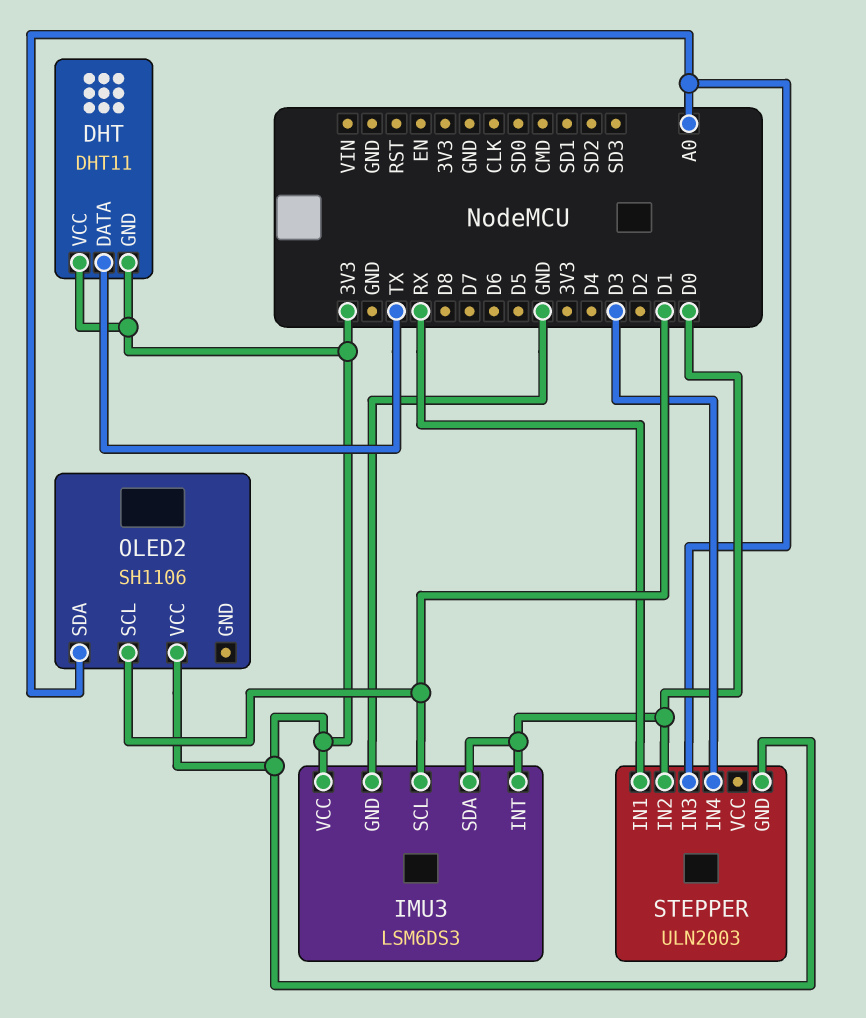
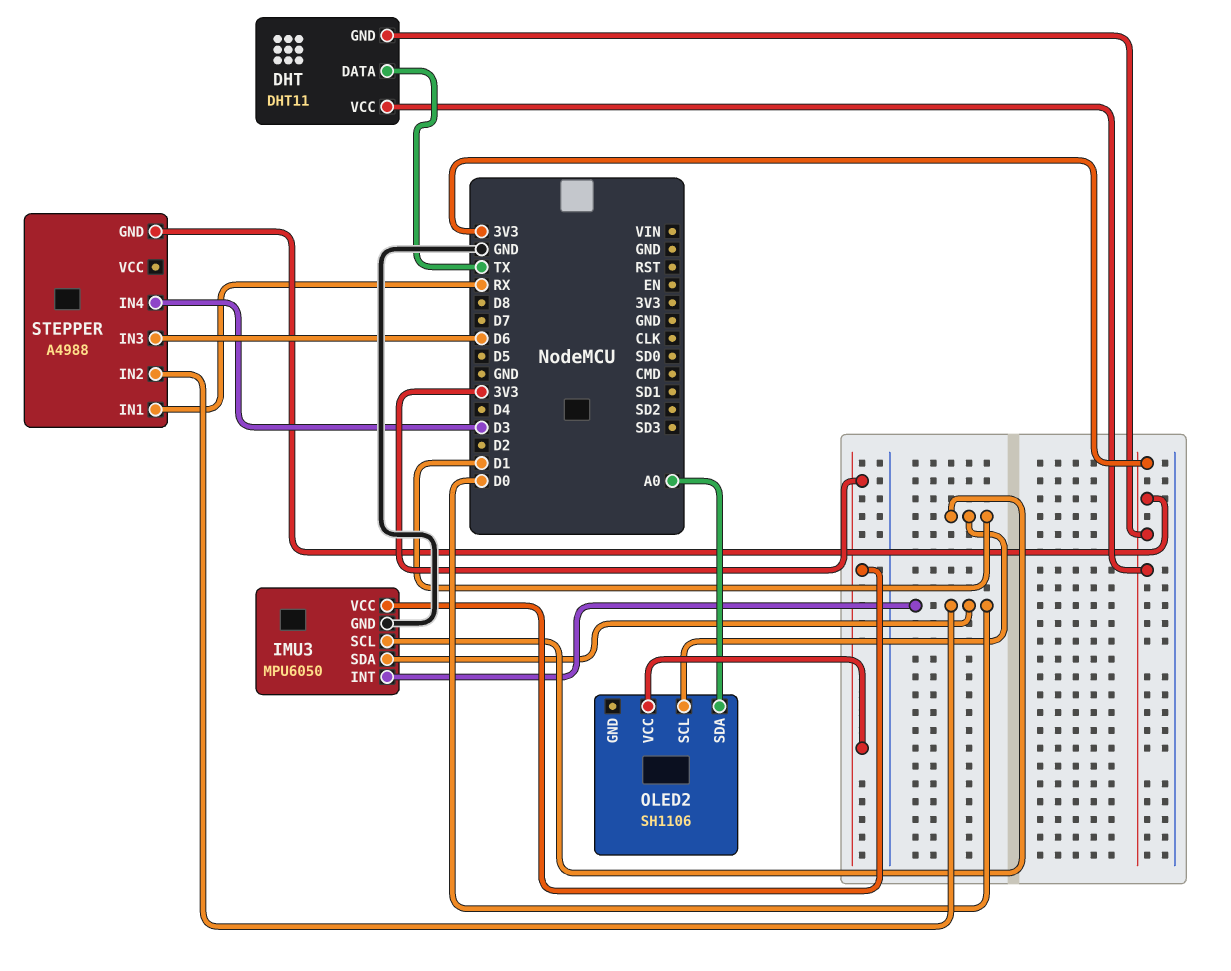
IMU3: LSM6DS3 -> MPU6050
STEPPER: ULN2003 -> A4988
STEPPER pin IN3: A0 -> D6

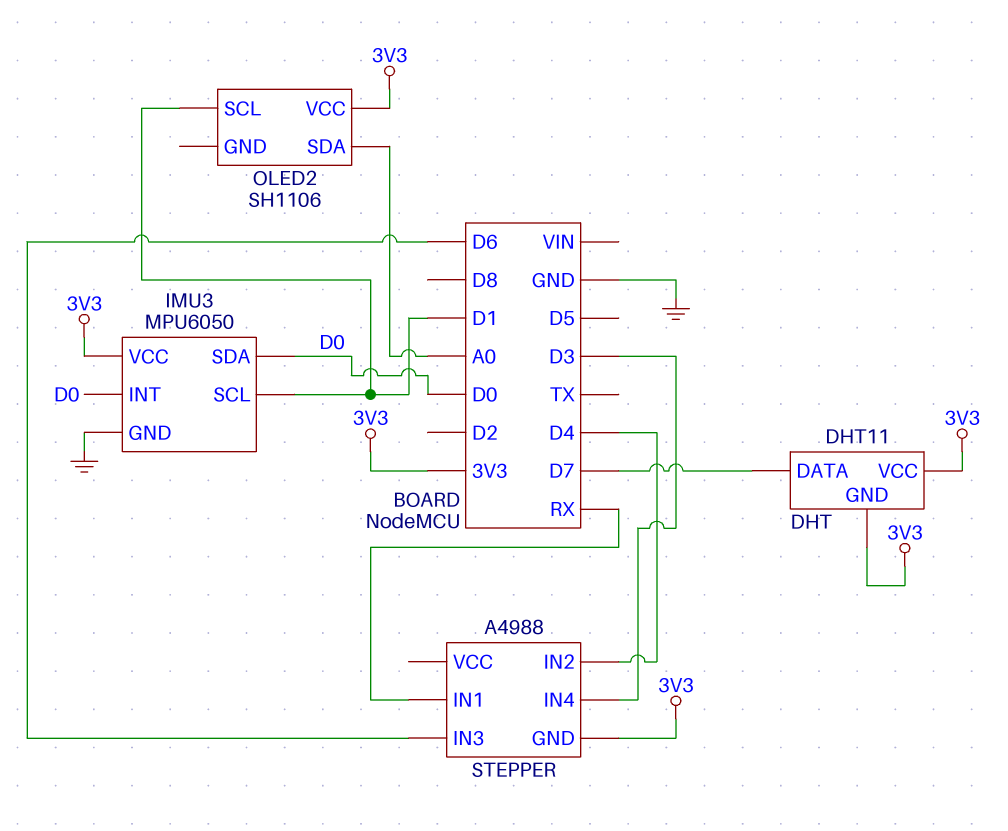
DHT pin DATA: TX -> D7
STEPPER pin IN2: D0 -> D4

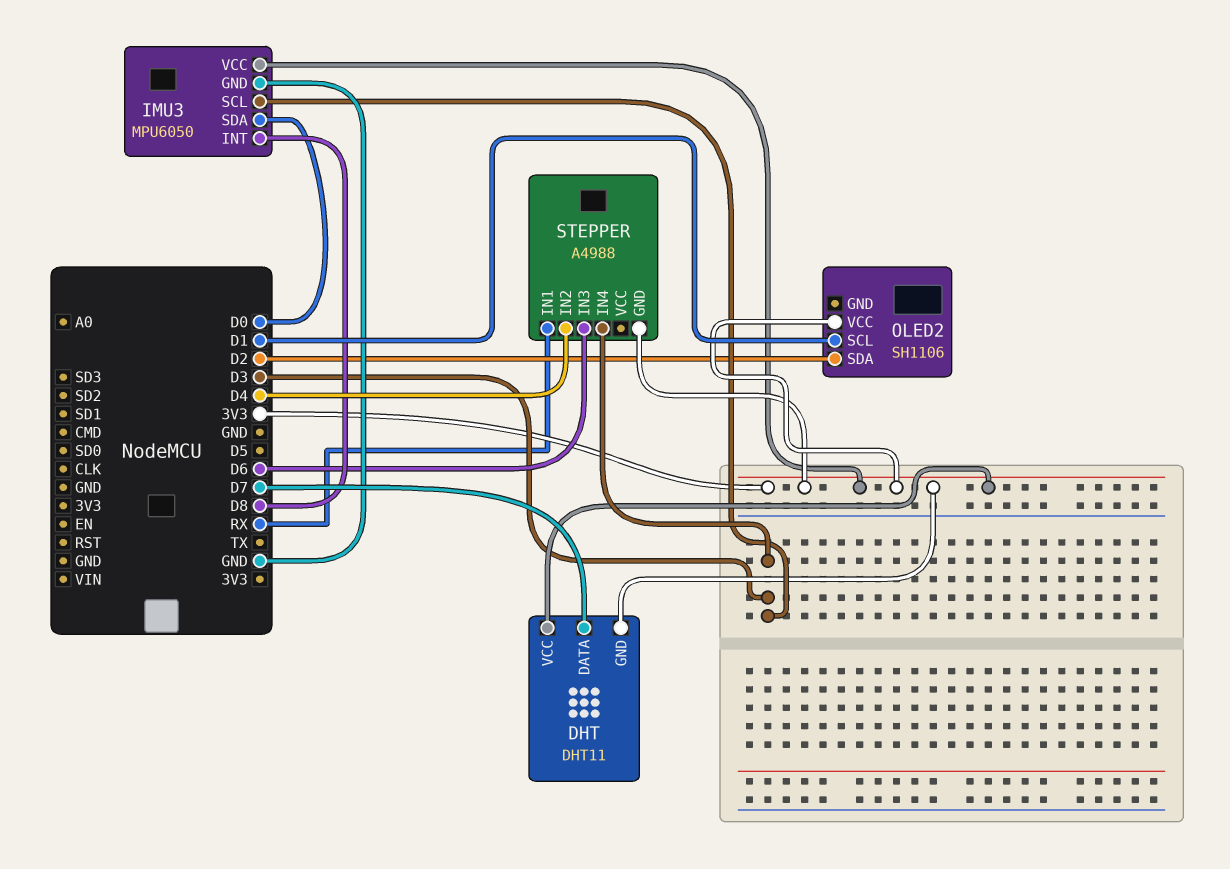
IMU3 pin INT: D0 -> D8
IMU3 pin SCL: D1 -> D3
OLED2 pin SDA: A0 -> D2

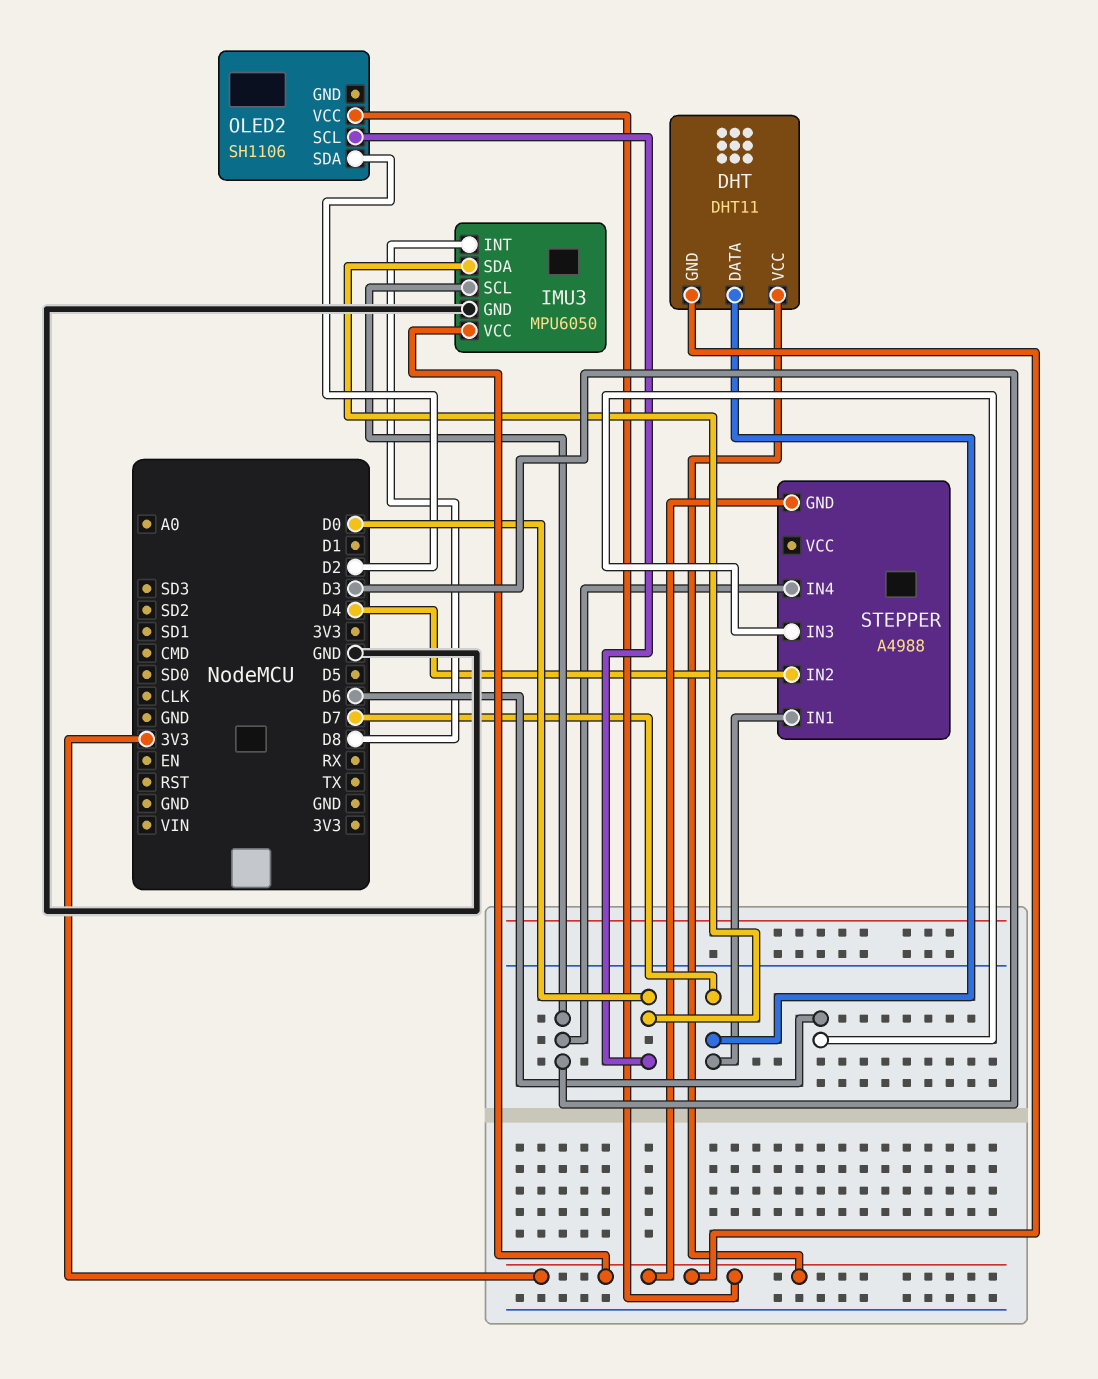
OLED2 pin SCL: D1 -> D0
STEPPER pin IN1: RX -> D7

